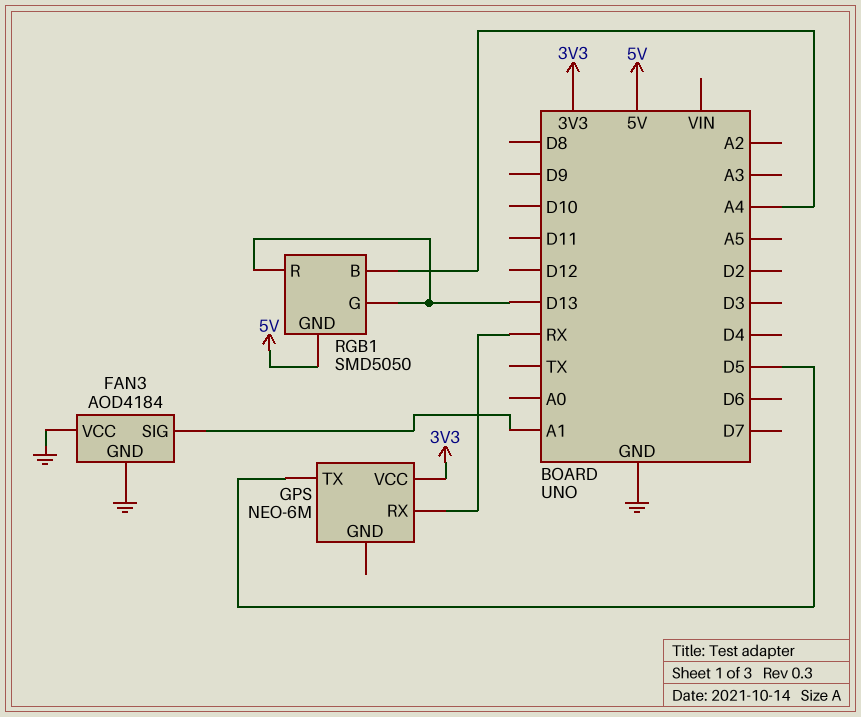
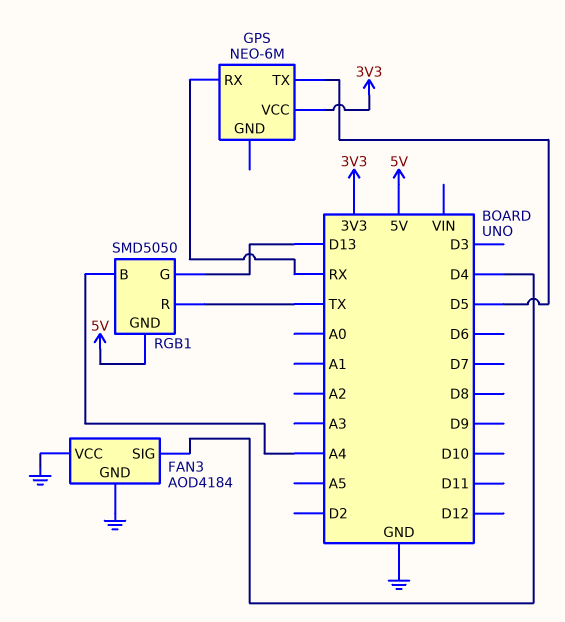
FAN3 pin SIG: A1 -> D4
RGB1 pin R: D13 -> TX

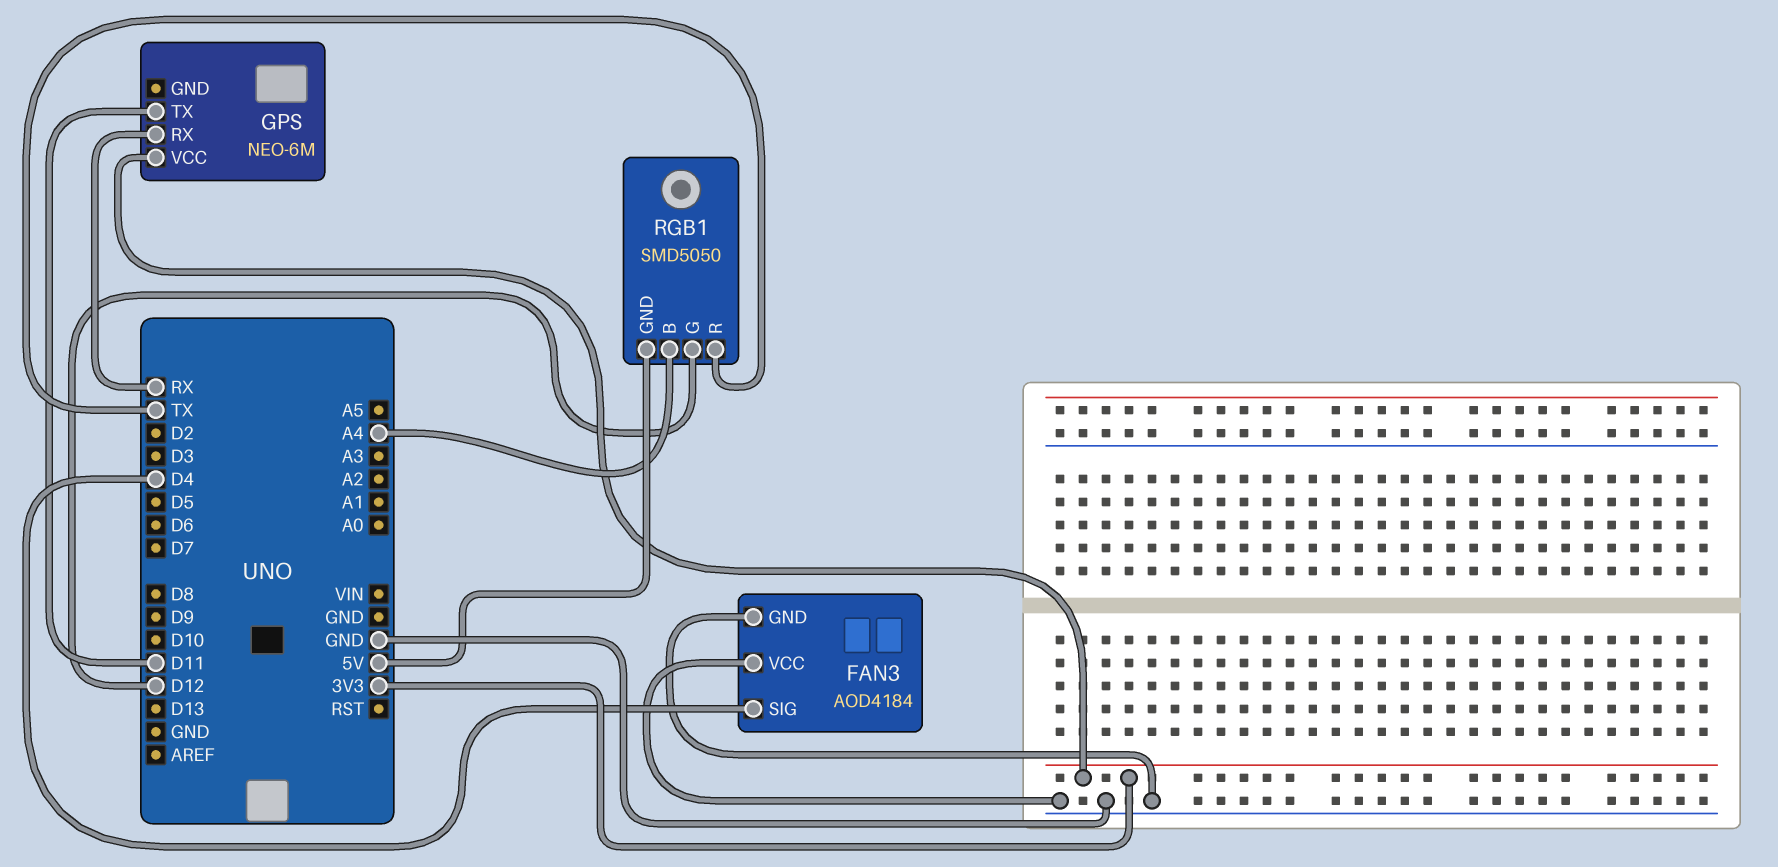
GPS pin TX: D5 -> D11
RGB1 pin G: D13 -> D12

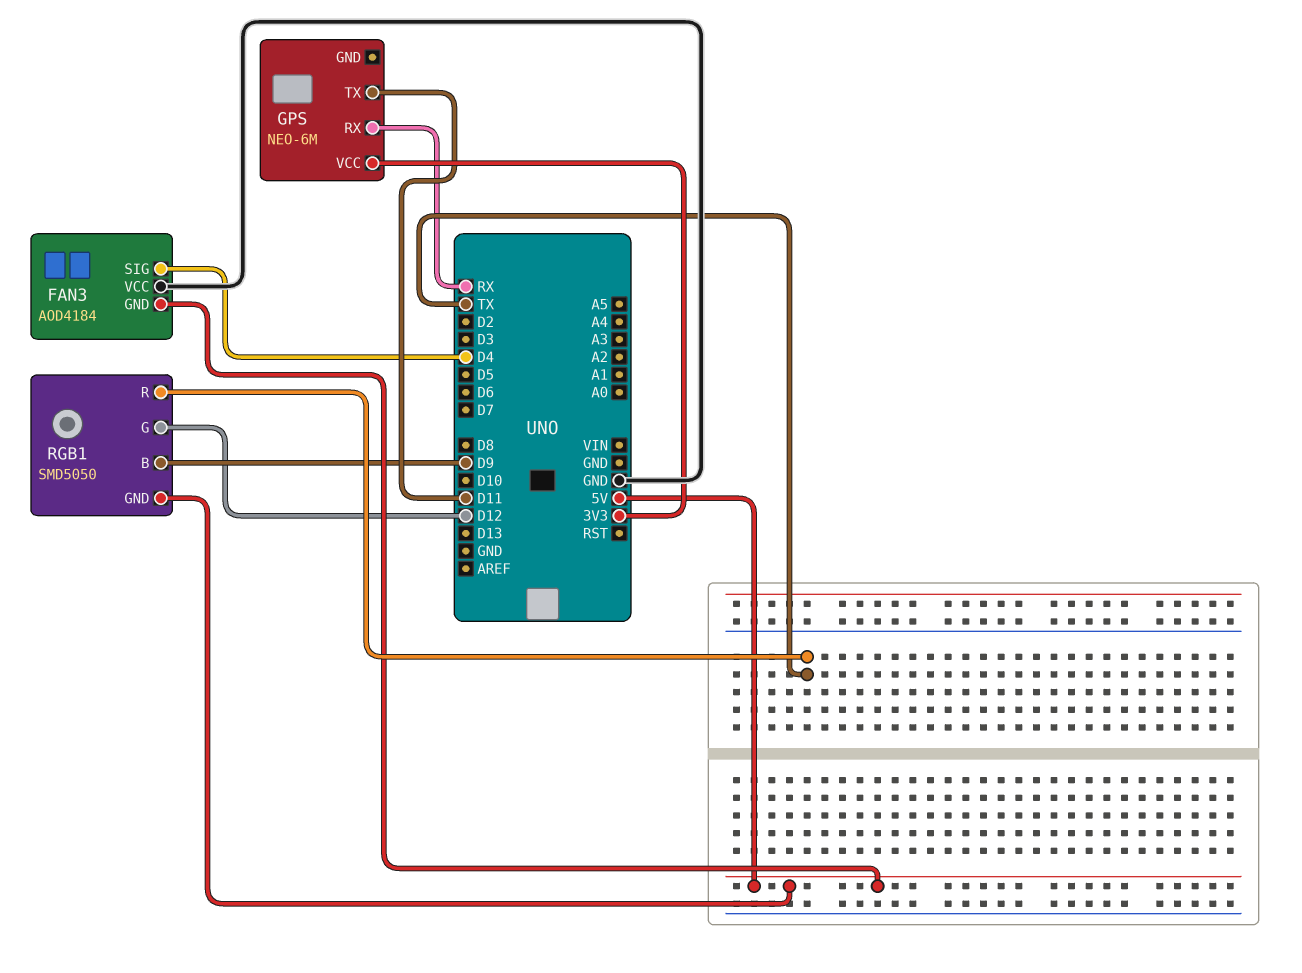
FAN3 pin GND: GND -> 5V
RGB1 pin B: A4 -> D9

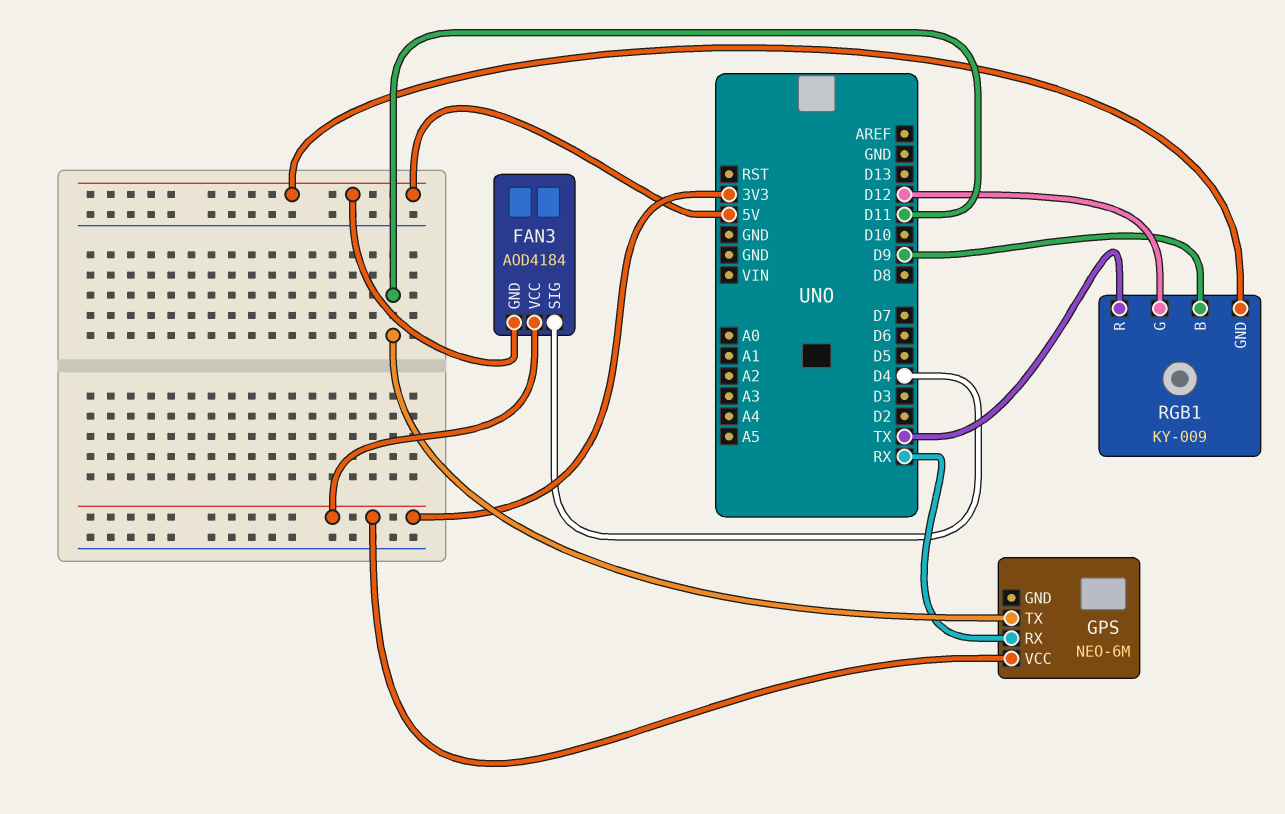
FAN3 pin VCC: GND -> 3V3
RGB1: SMD5050 -> KY-009

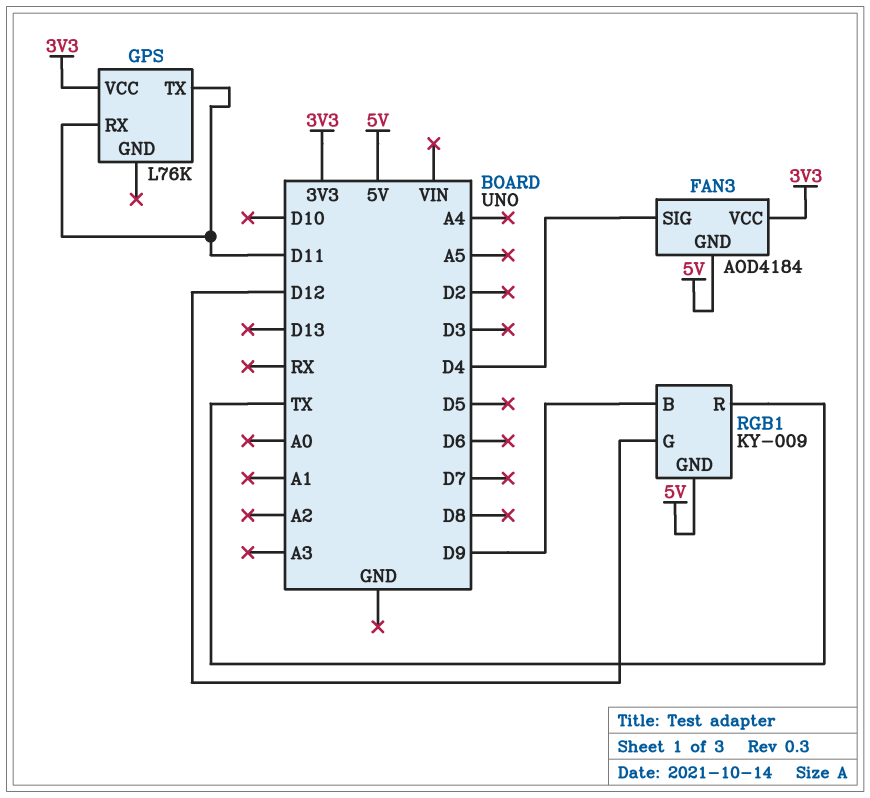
GPS: NEO-6M -> L76K
GPS pin RX: RX -> D11

